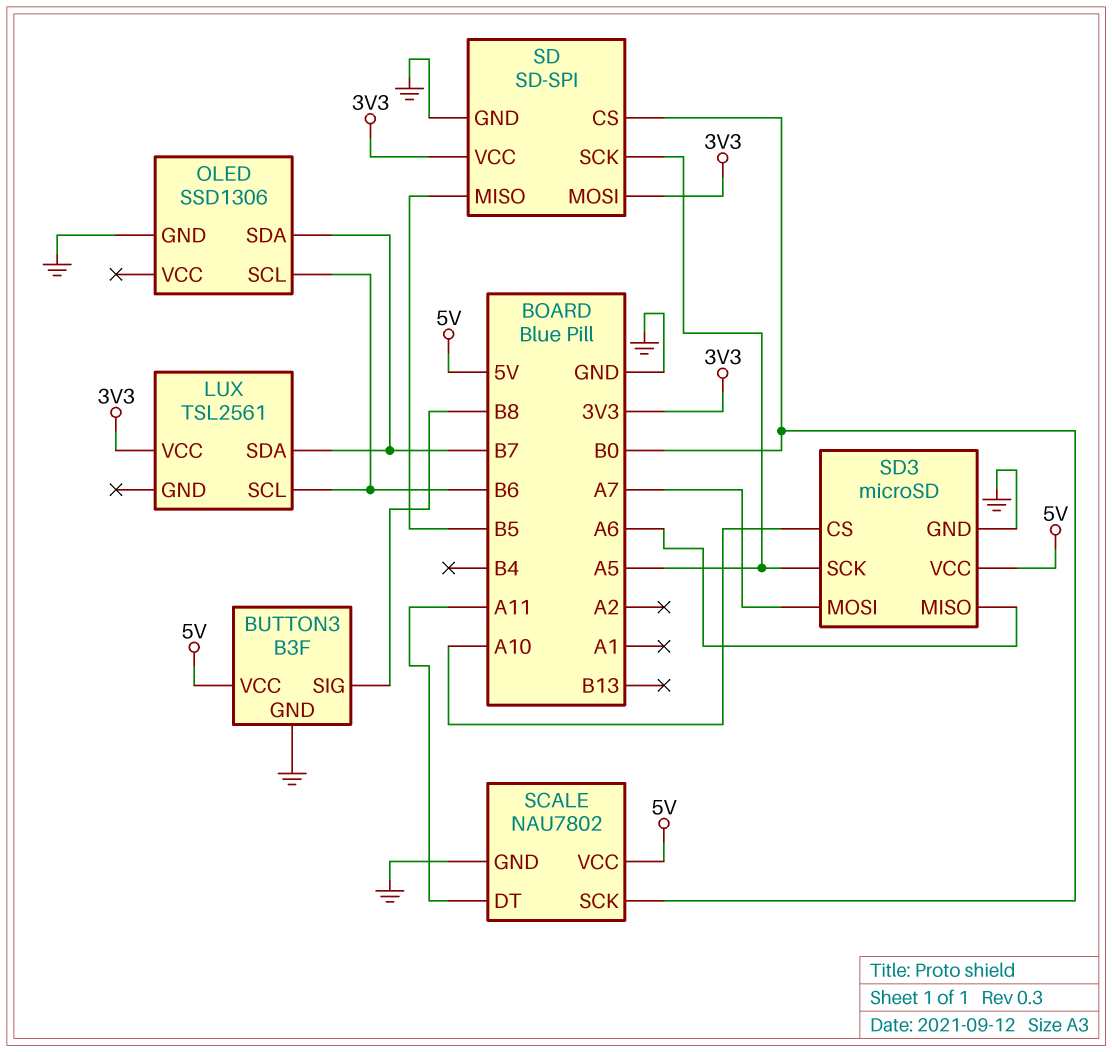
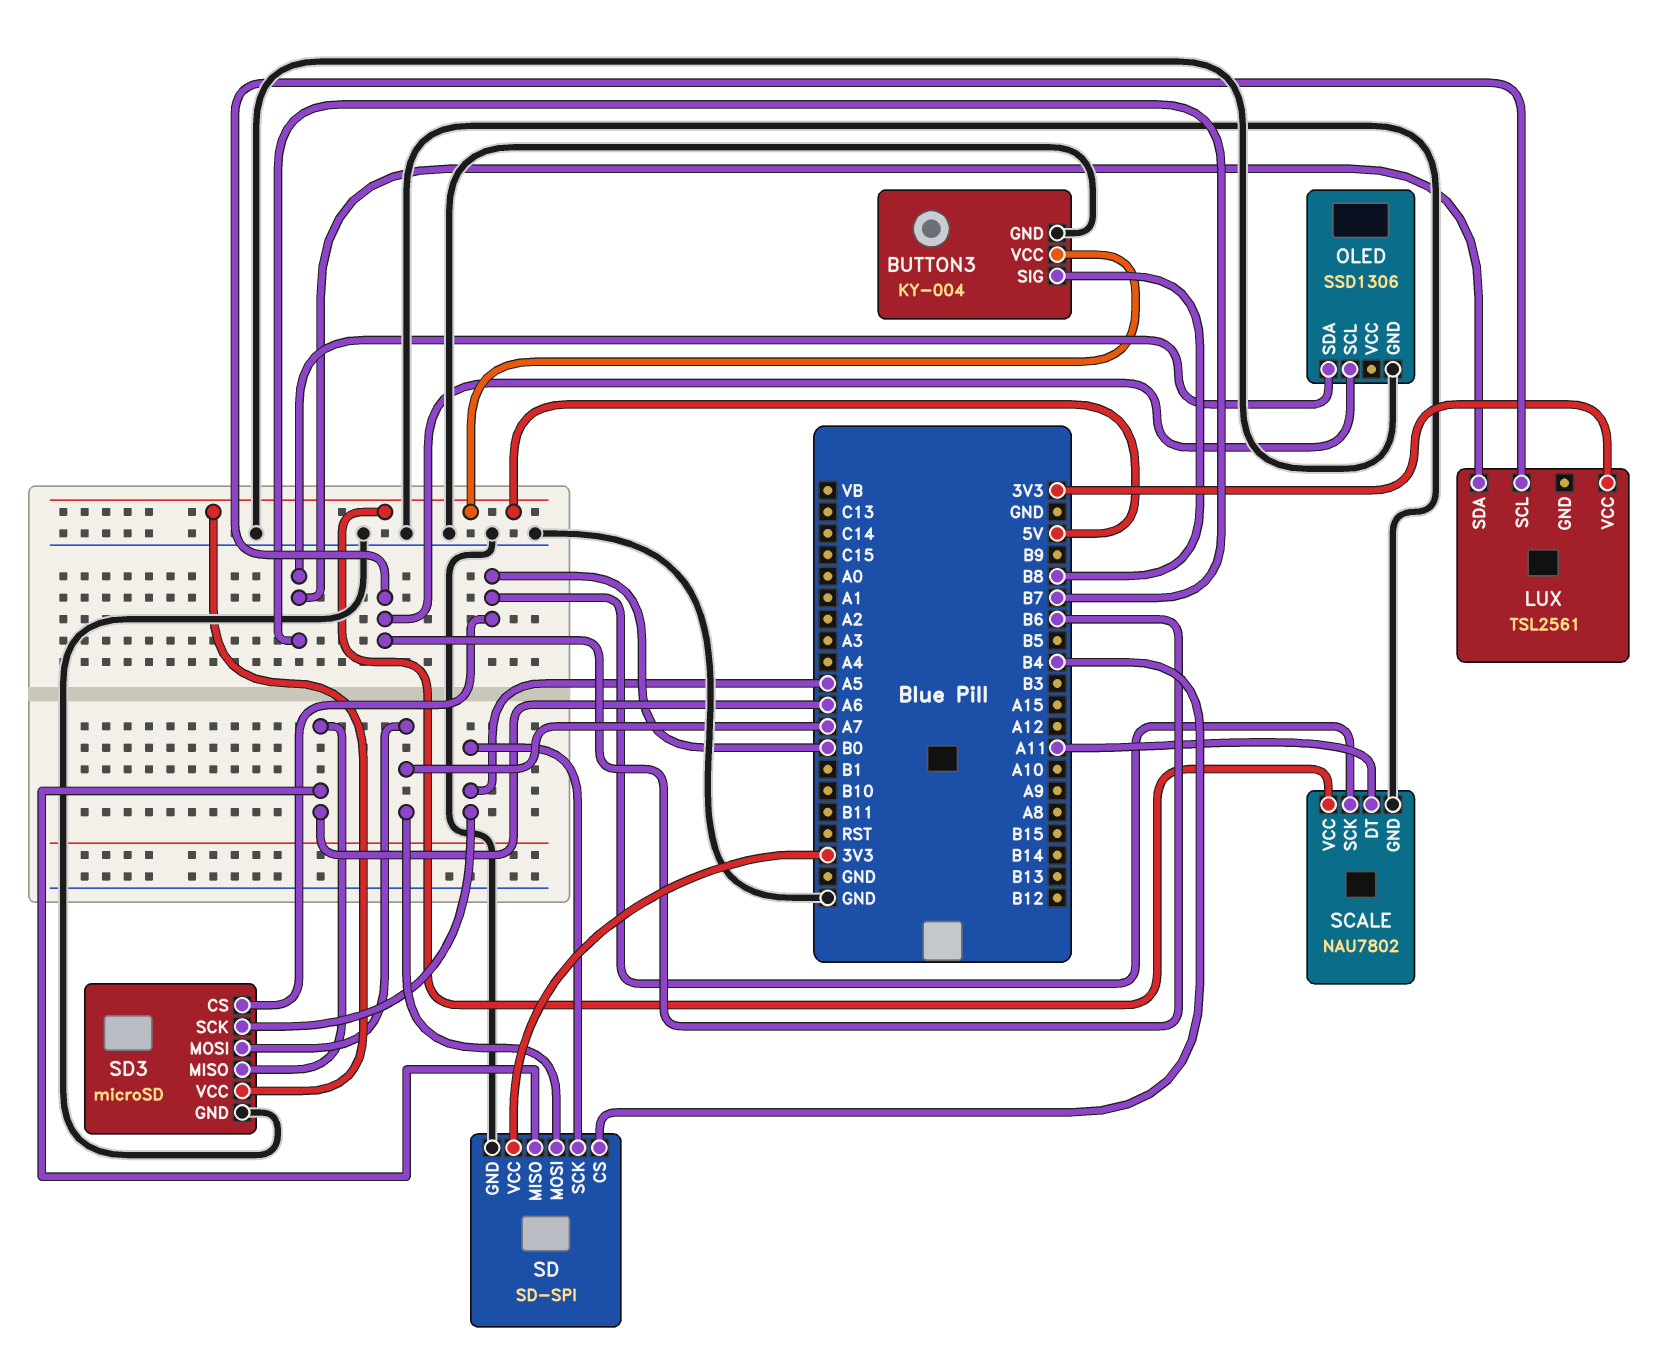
BUTTON3: B3F -> KY-004
SD pin CS: B0 -> B4
SD pin MISO: B5 -> A6
SD pin MOSI: 3V3 -> A7
SD3 pin CS: A10 -> B0

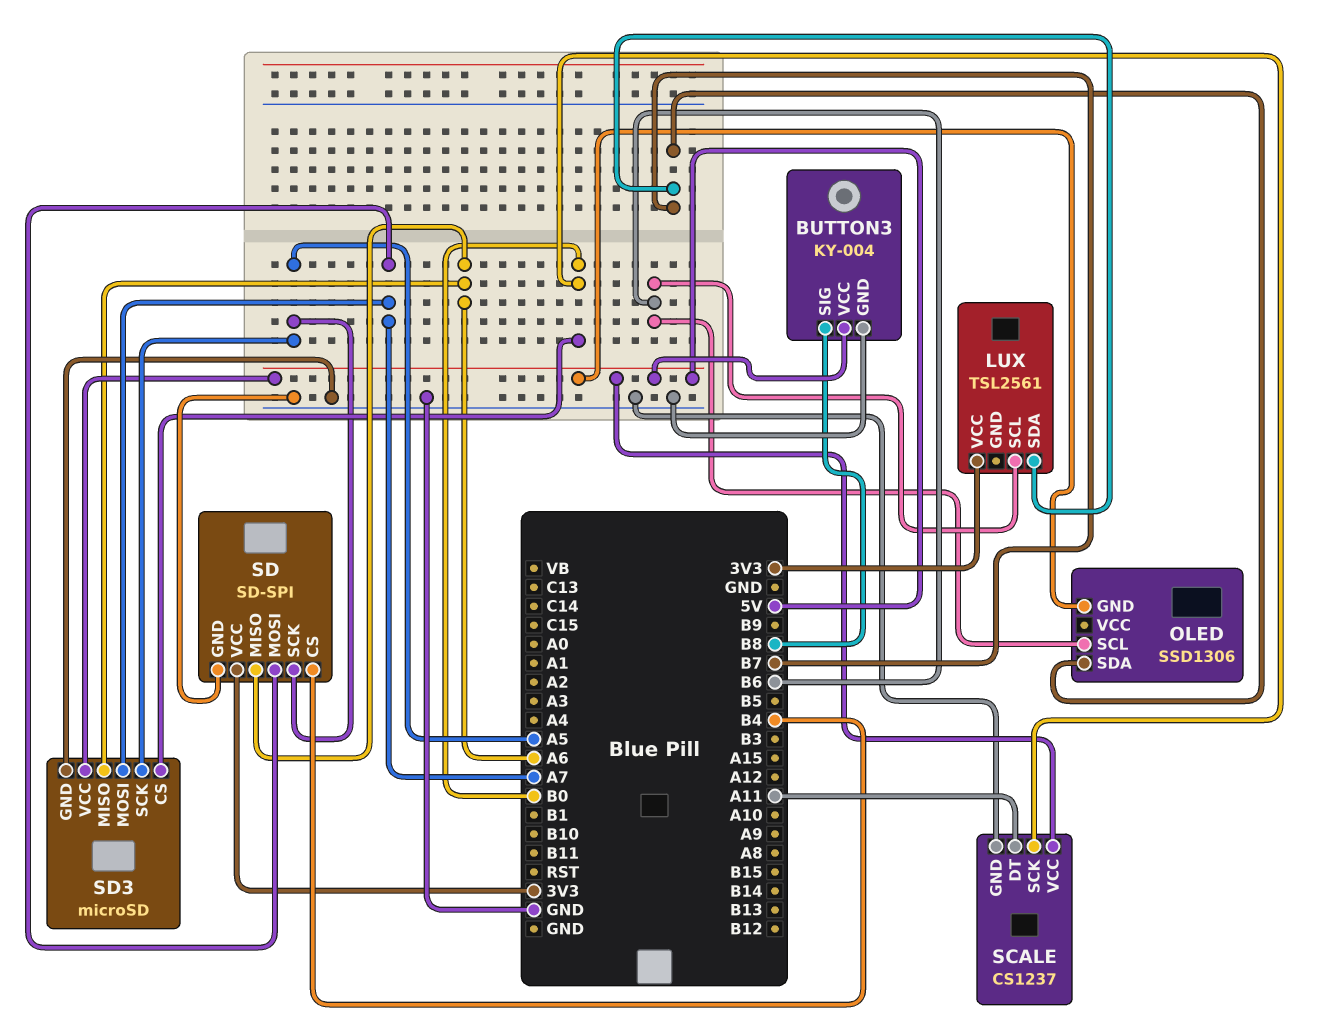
OLED pin GND: GND -> 5V
SCALE: NAU7802 -> CS1237

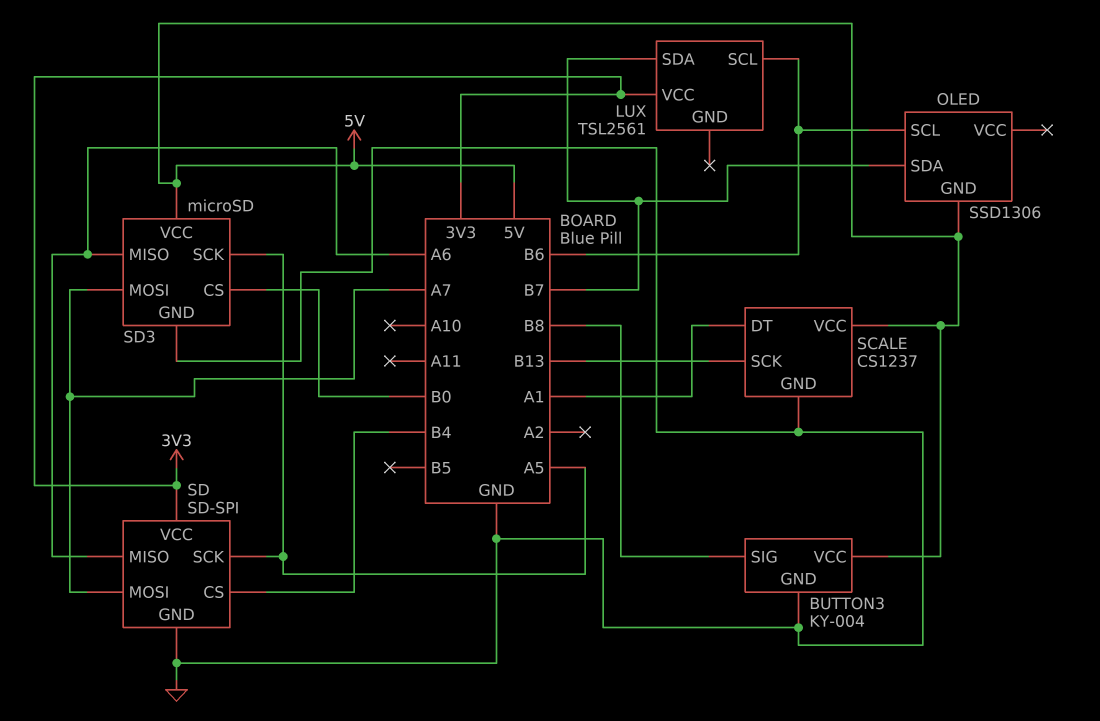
SCALE pin DT: A11 -> A1
SCALE pin SCK: B0 -> B13

